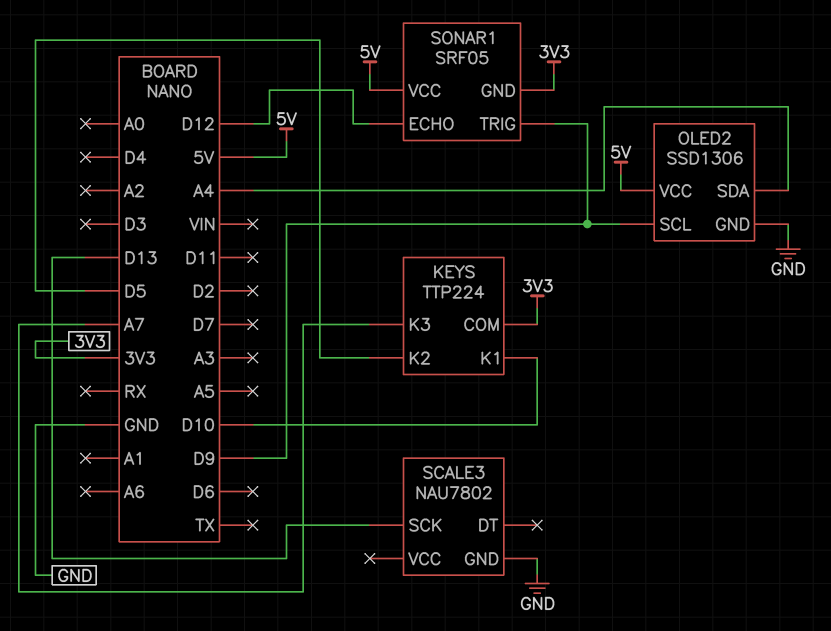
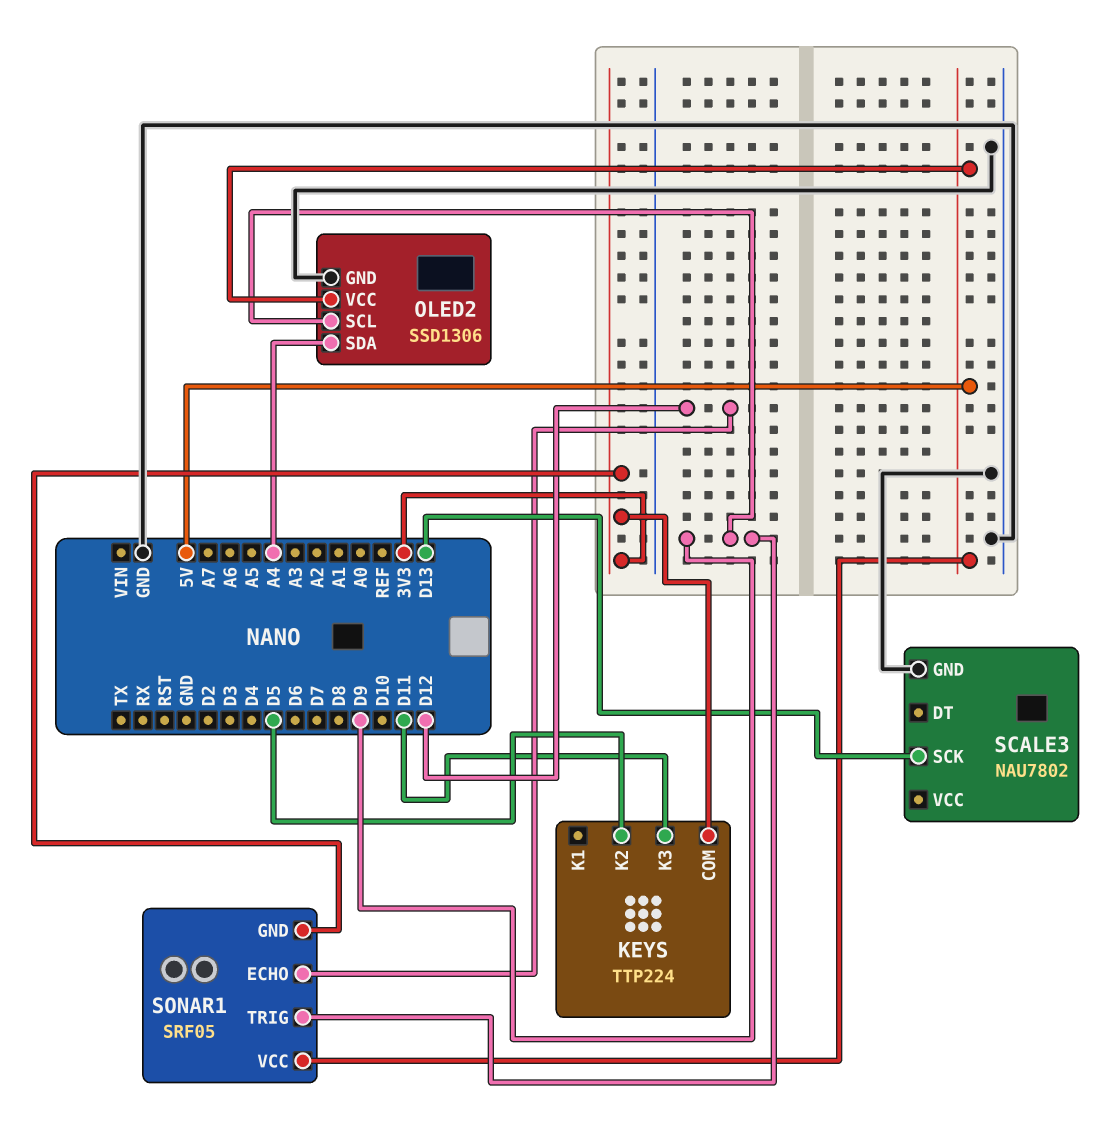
KEYS pin K1: D10 -> none
KEYS pin K3: A7 -> D11

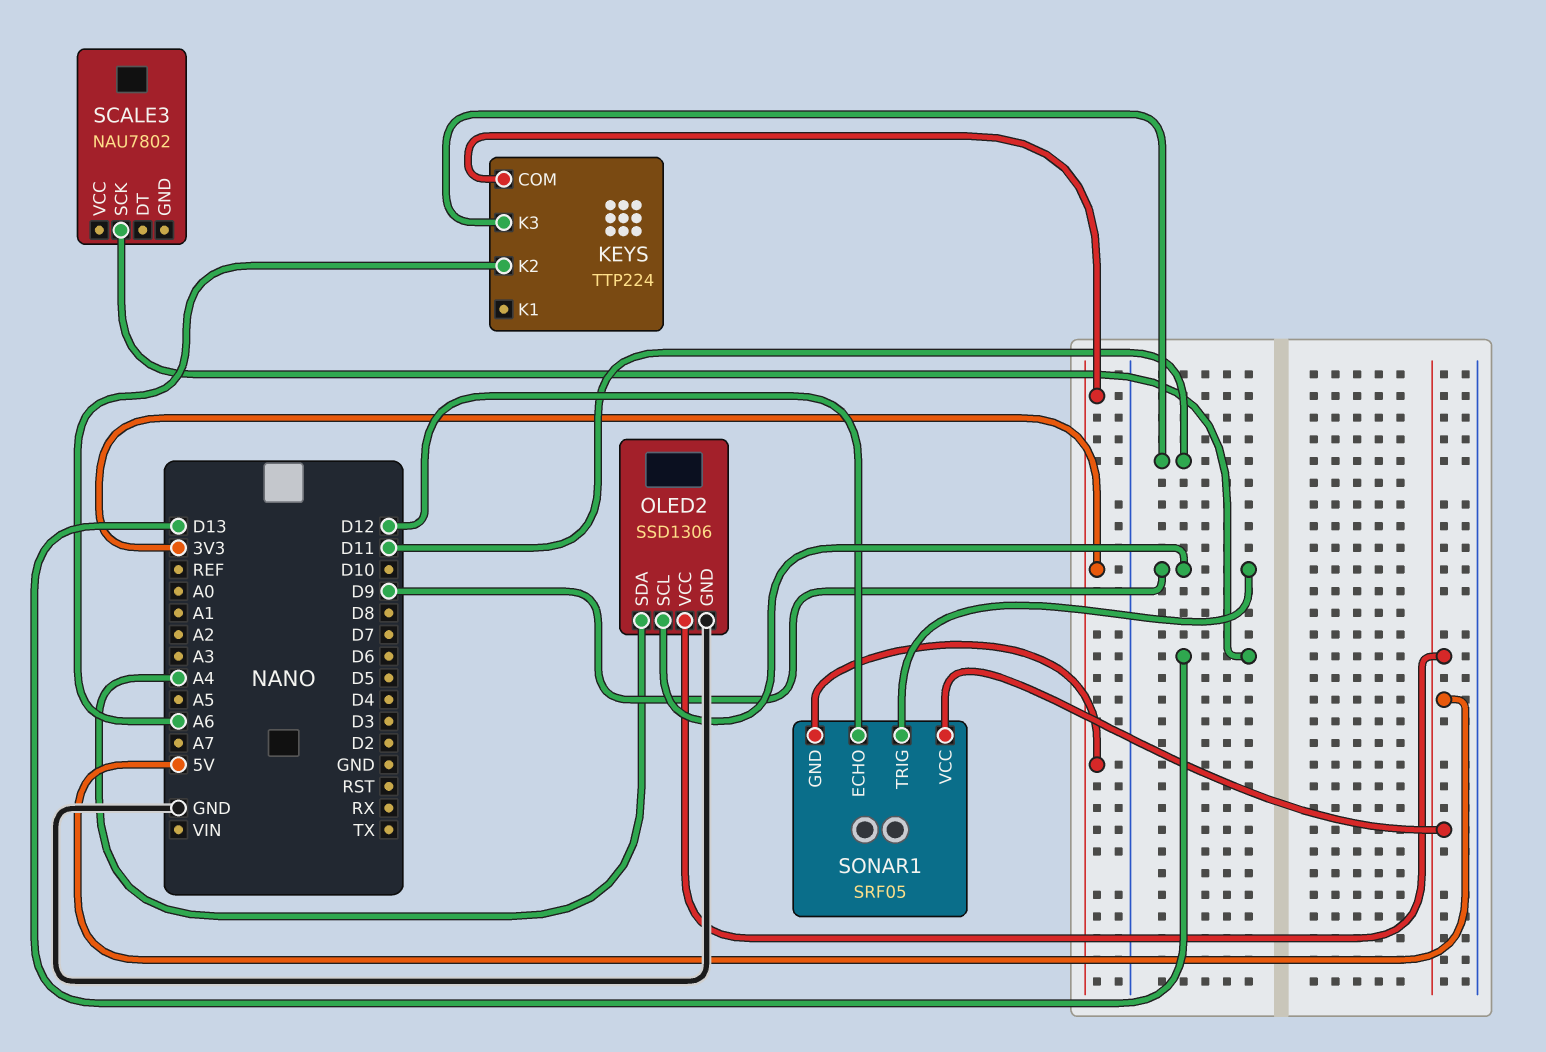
KEYS pin K2: D5 -> A6
SCALE3 pin GND: GND -> none

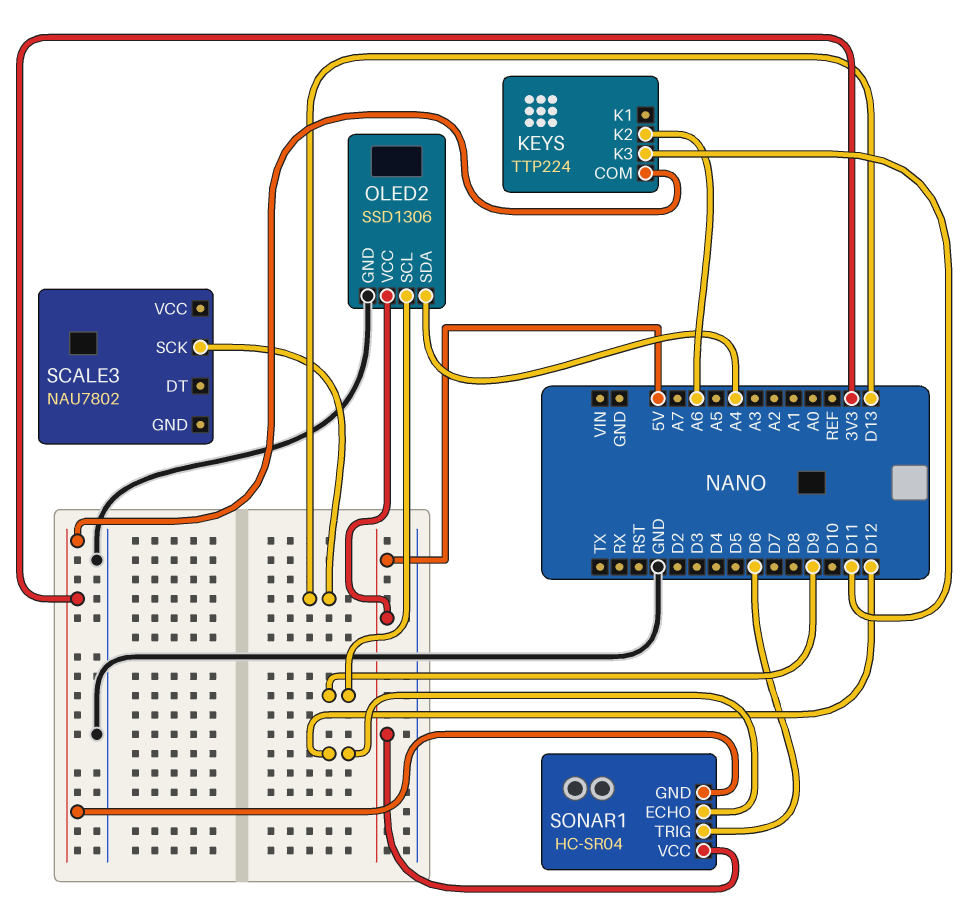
SONAR1: SRF05 -> HC-SR04
SONAR1 pin TRIG: D9 -> D6

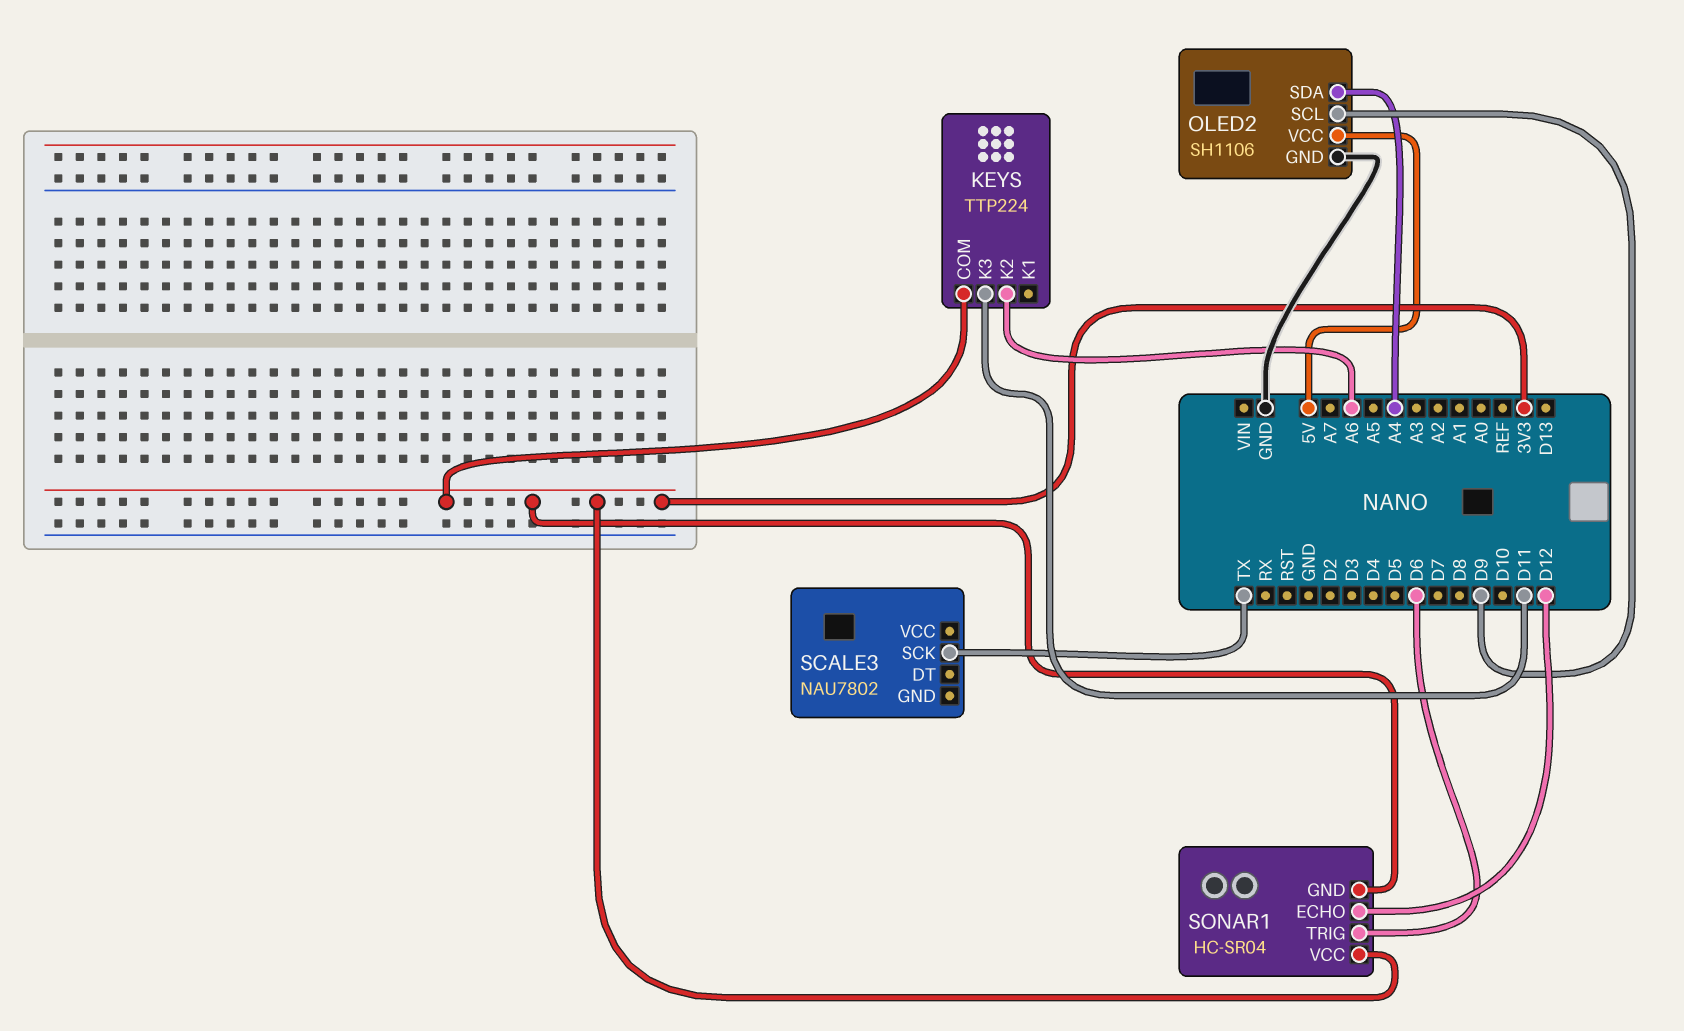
OLED2: SSD1306 -> SH1106
SCALE3 pin SCK: D13 -> TX
SONAR1 pin VCC: 5V -> 3V3

